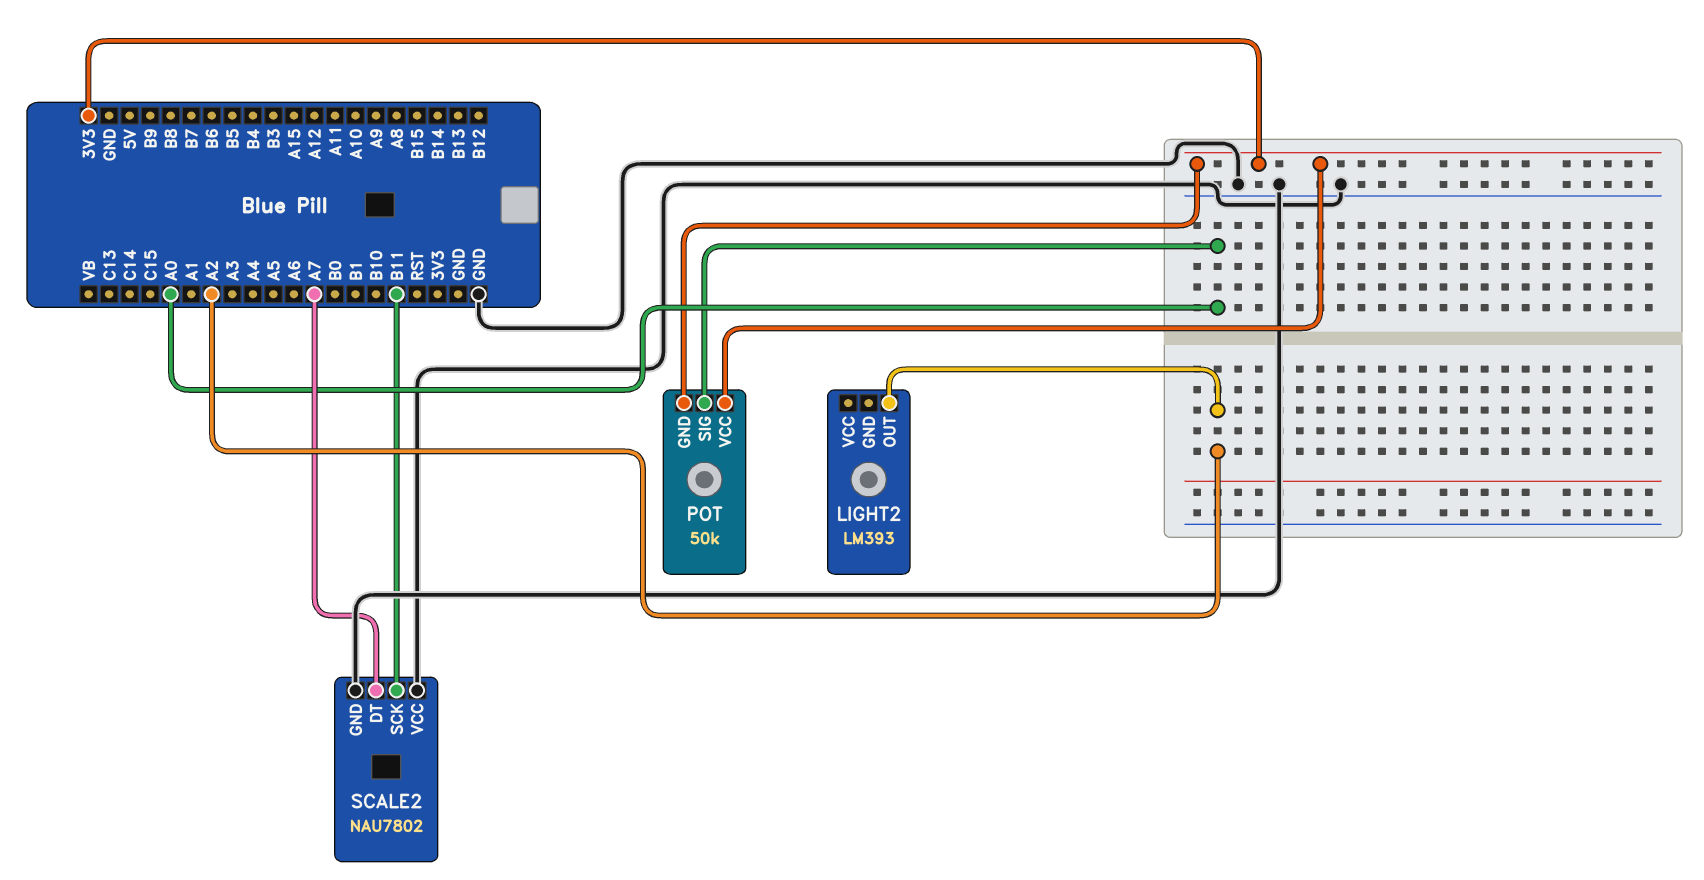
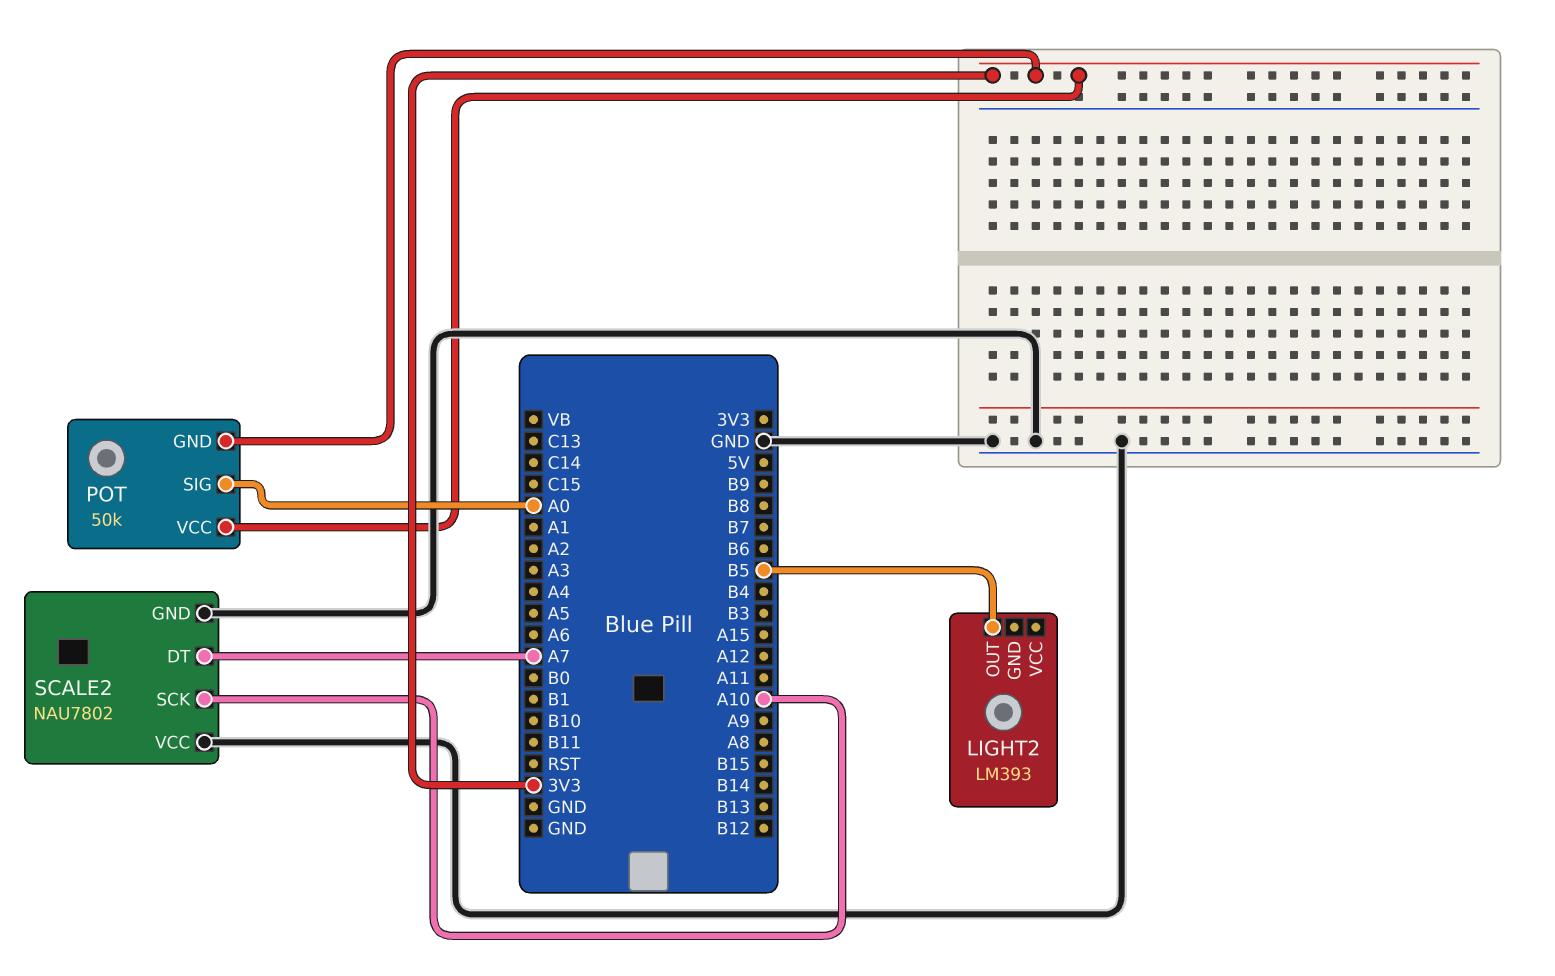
LIGHT2 pin OUT: A2 -> B5
SCALE2 pin SCK: B11 -> A10

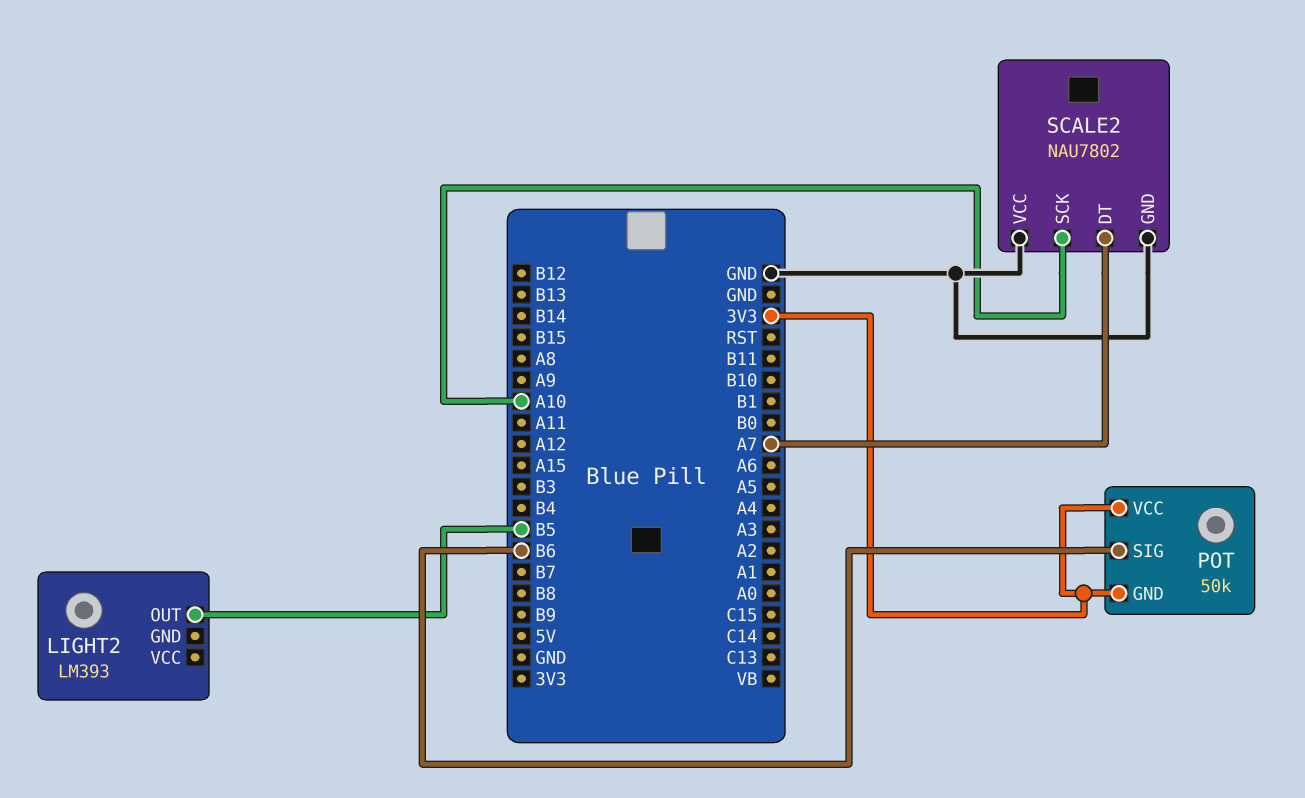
POT pin SIG: A0 -> B6

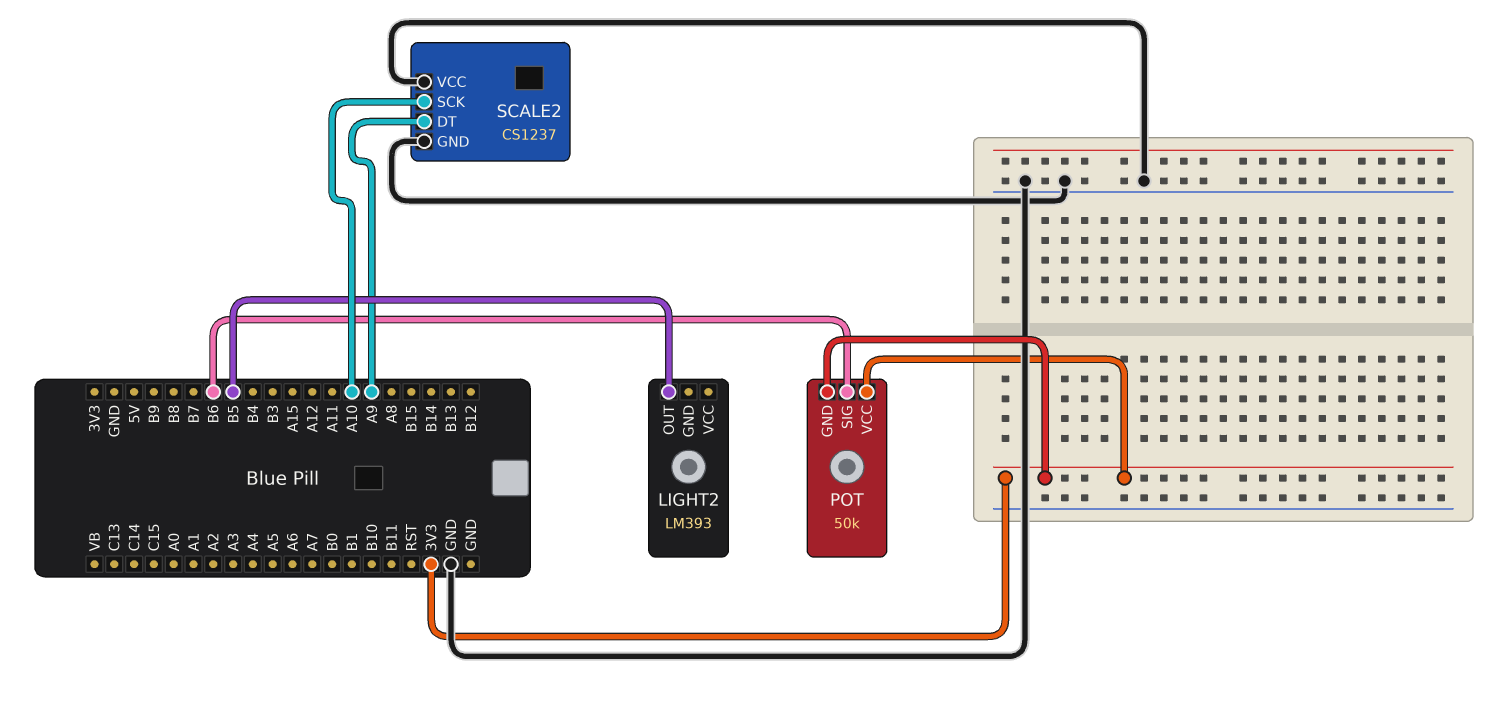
SCALE2: NAU7802 -> CS1237
SCALE2 pin DT: A7 -> A9

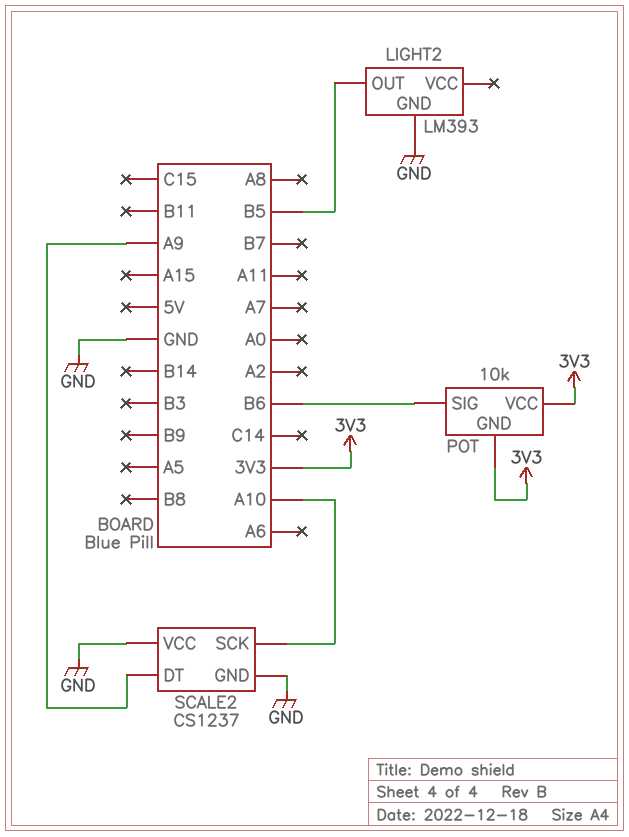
LIGHT2 pin GND: none -> GND
POT: 50k -> 10k

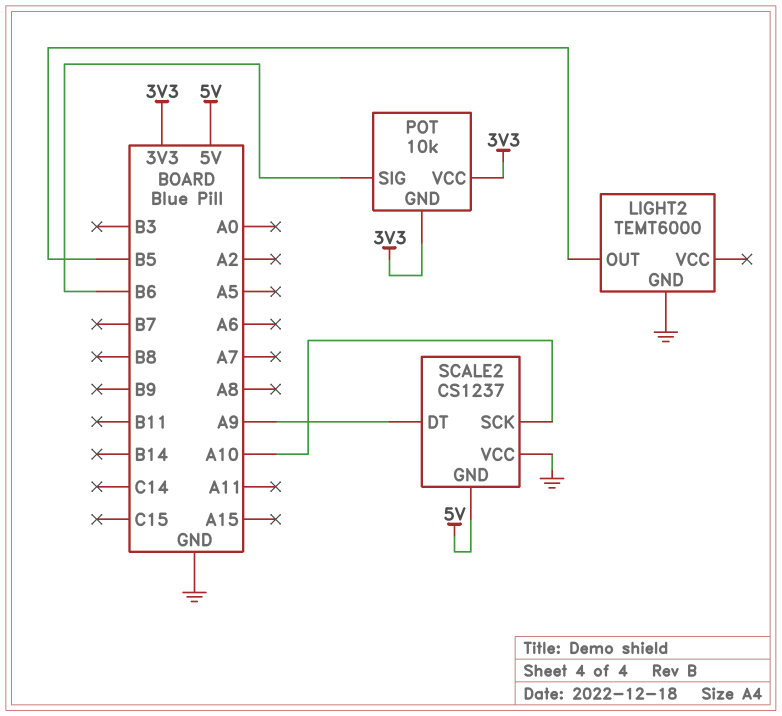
LIGHT2: LM393 -> TEMT6000
SCALE2 pin GND: GND -> 5V

